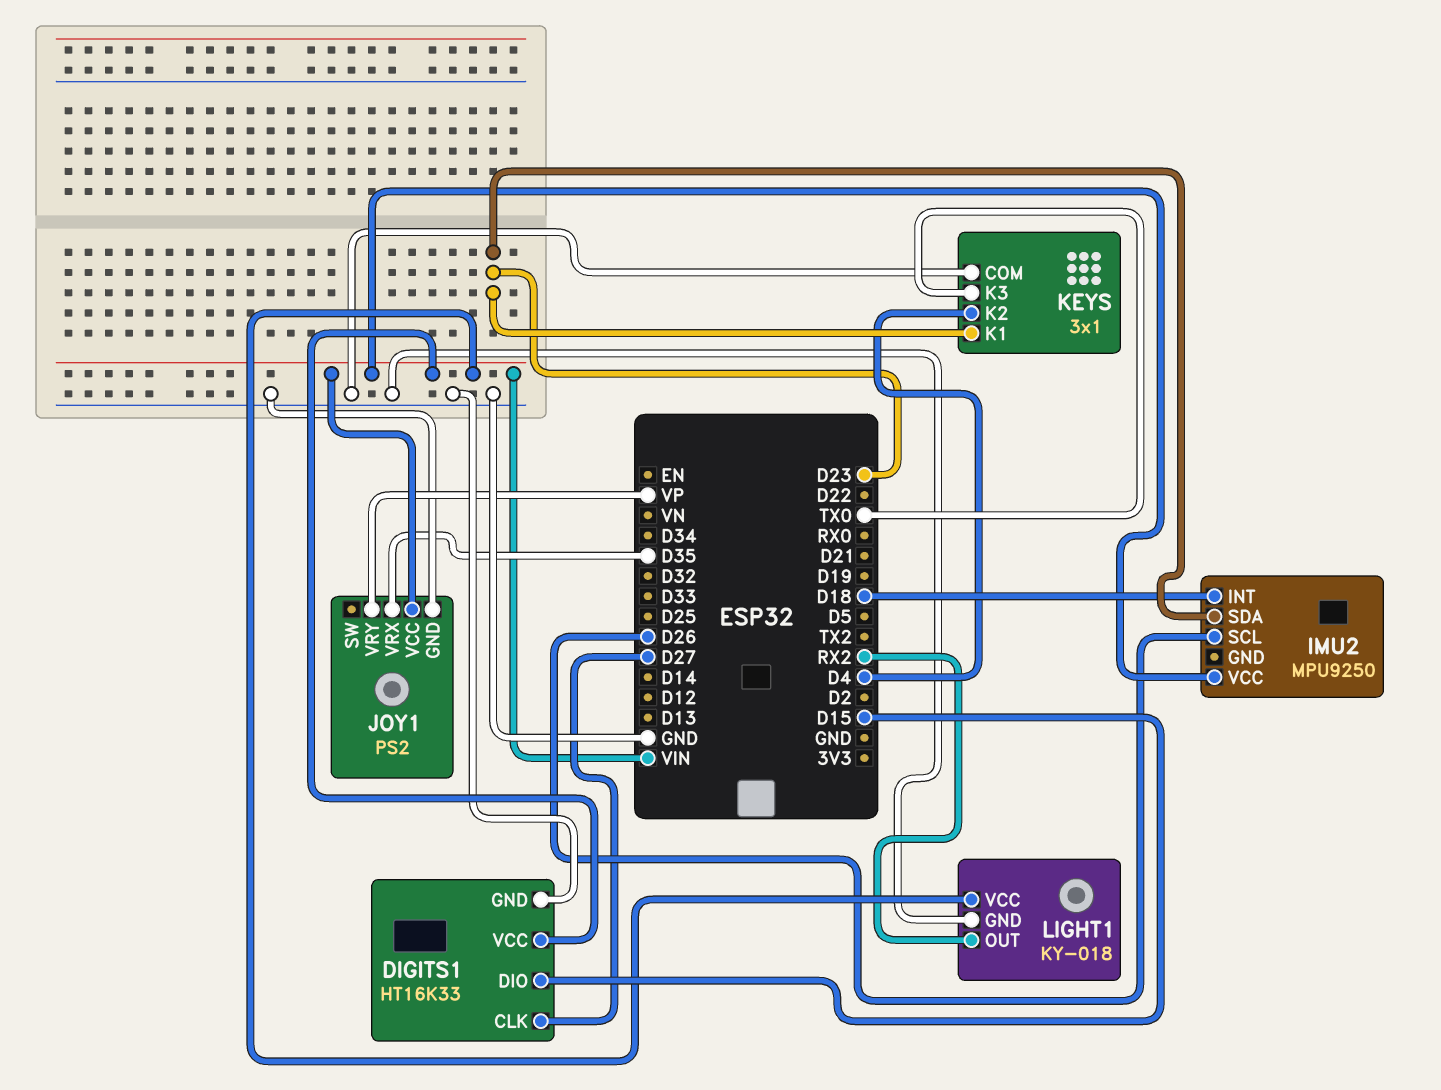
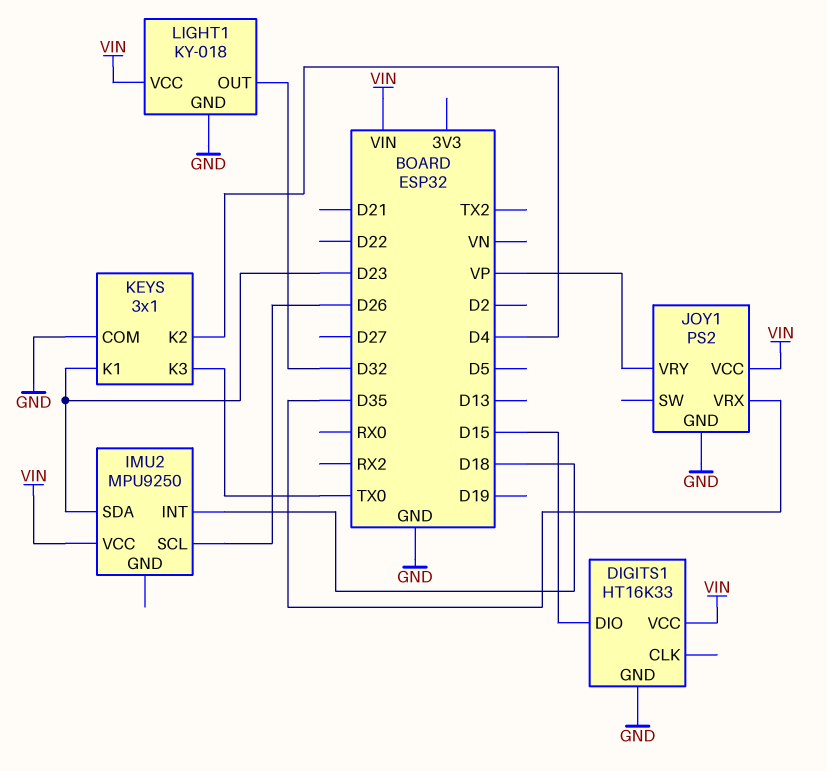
DIGITS1 pin CLK: D27 -> none
LIGHT1 pin OUT: RX2 -> D32

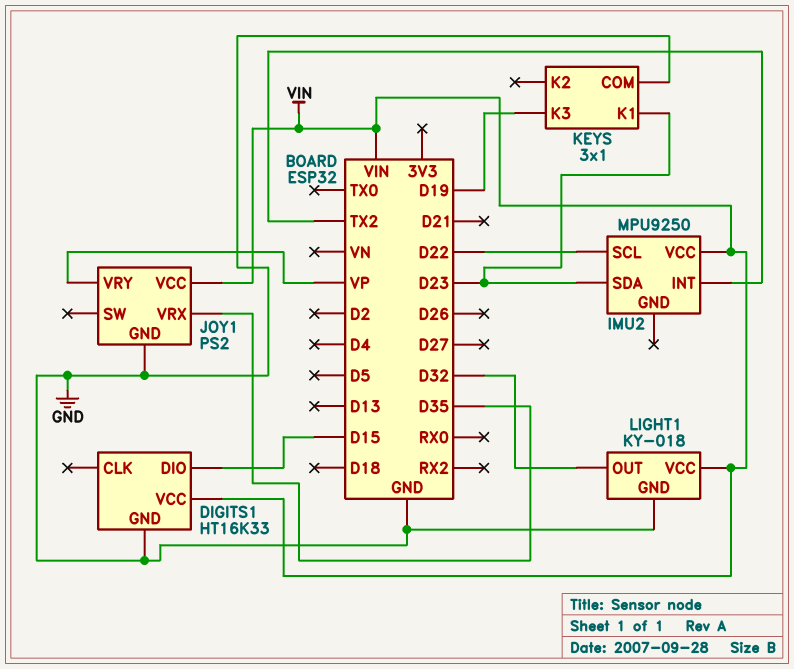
IMU2 pin INT: D18 -> TX2
IMU2 pin SCL: D26 -> D22
KEYS pin K2: D4 -> none
KEYS pin K3: TX0 -> D19

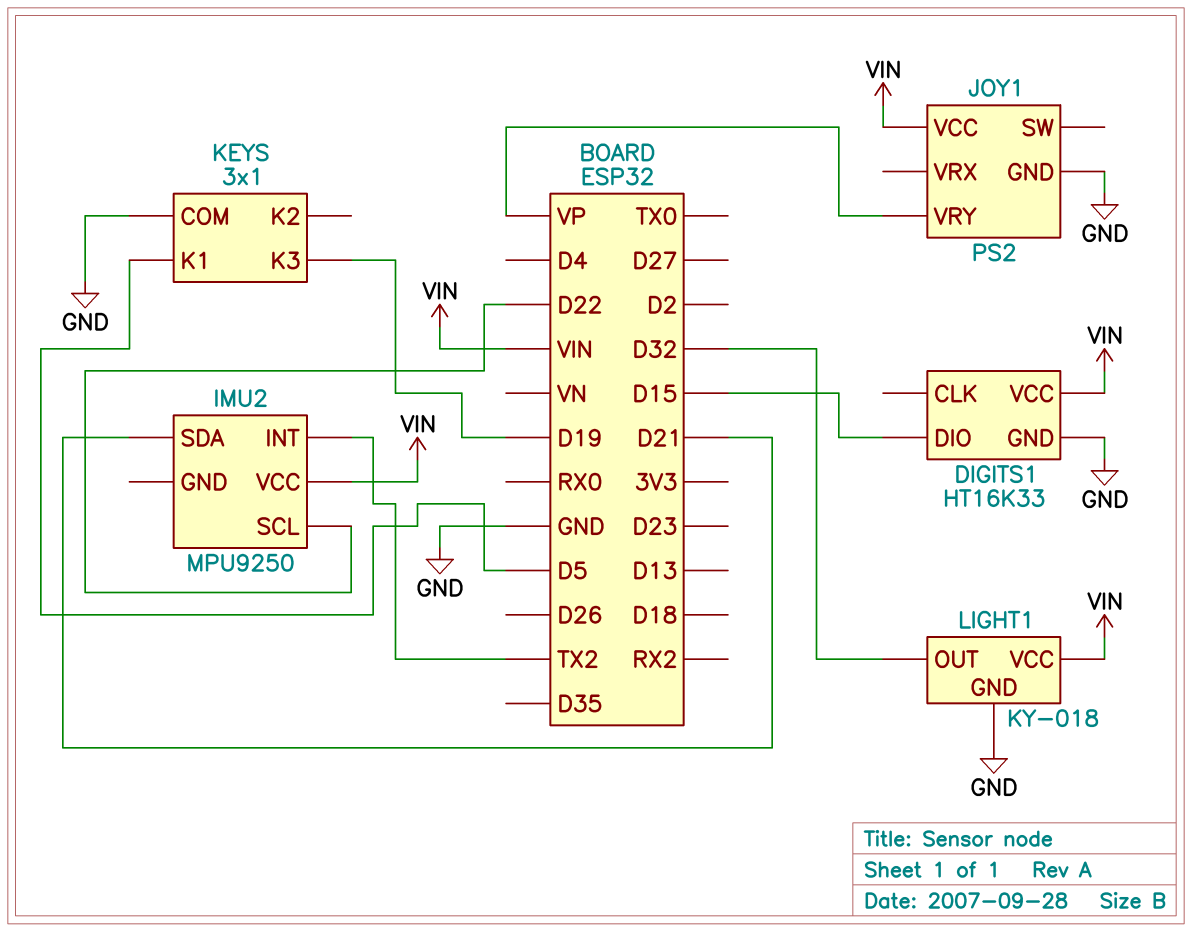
IMU2 pin SDA: D23 -> D21
JOY1 pin VRX: D35 -> none
KEYS pin K1: D23 -> D5

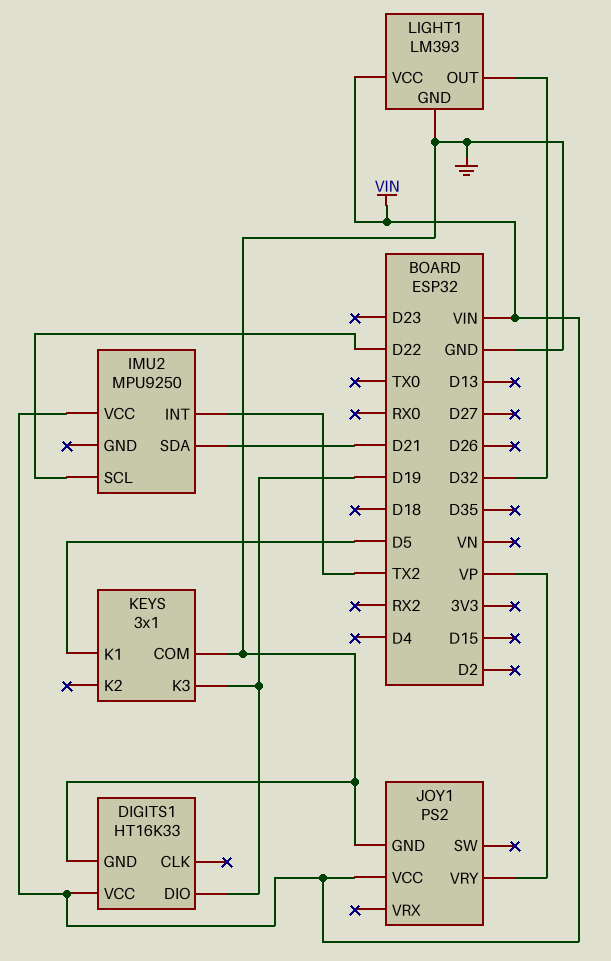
DIGITS1 pin DIO: D15 -> D19
LIGHT1: KY-018 -> LM393

